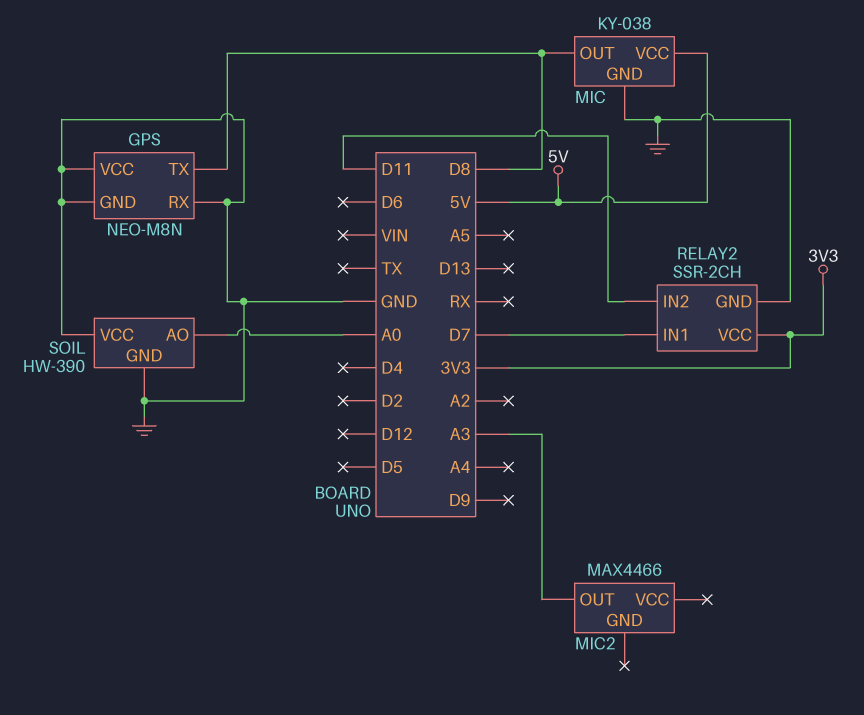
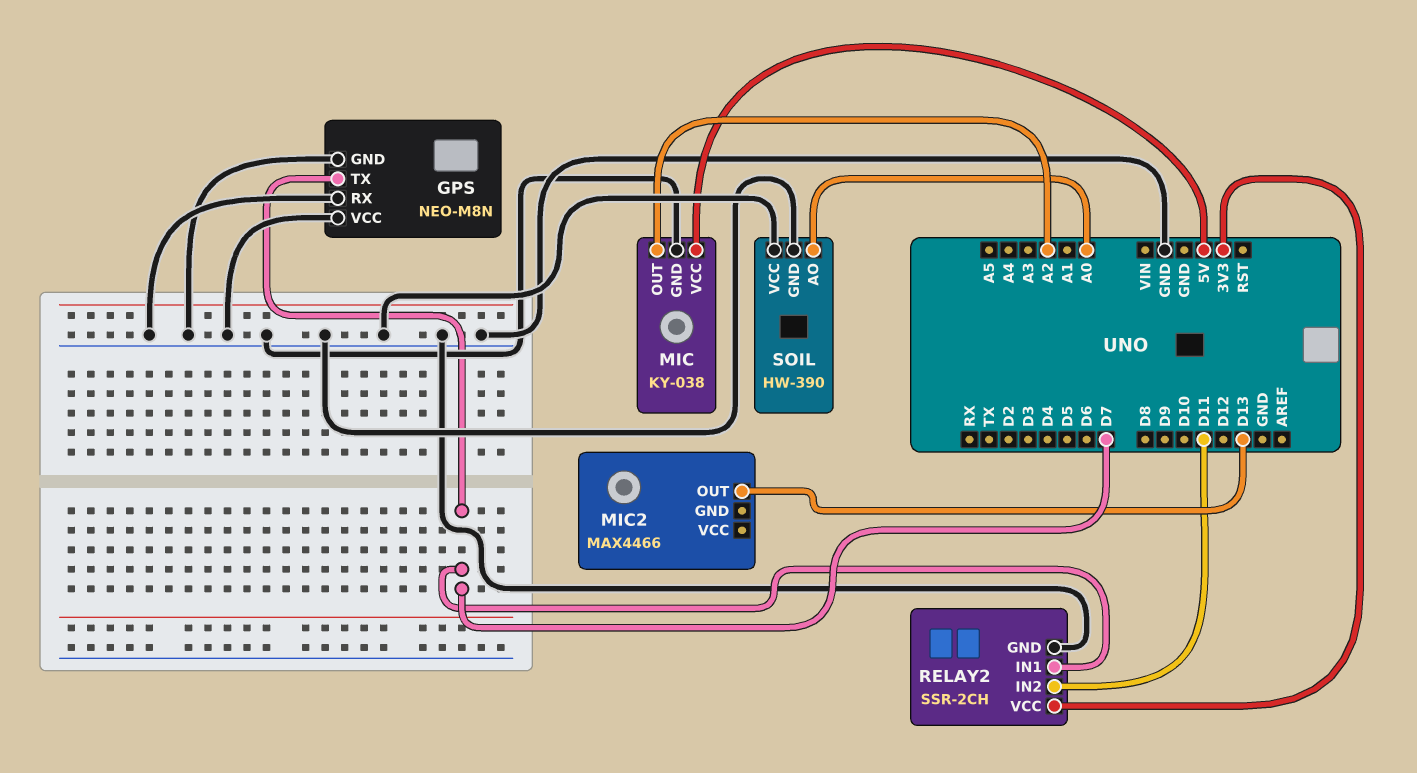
GPS pin TX: D8 -> D7
MIC pin OUT: D8 -> A2
MIC2 pin OUT: A3 -> D13

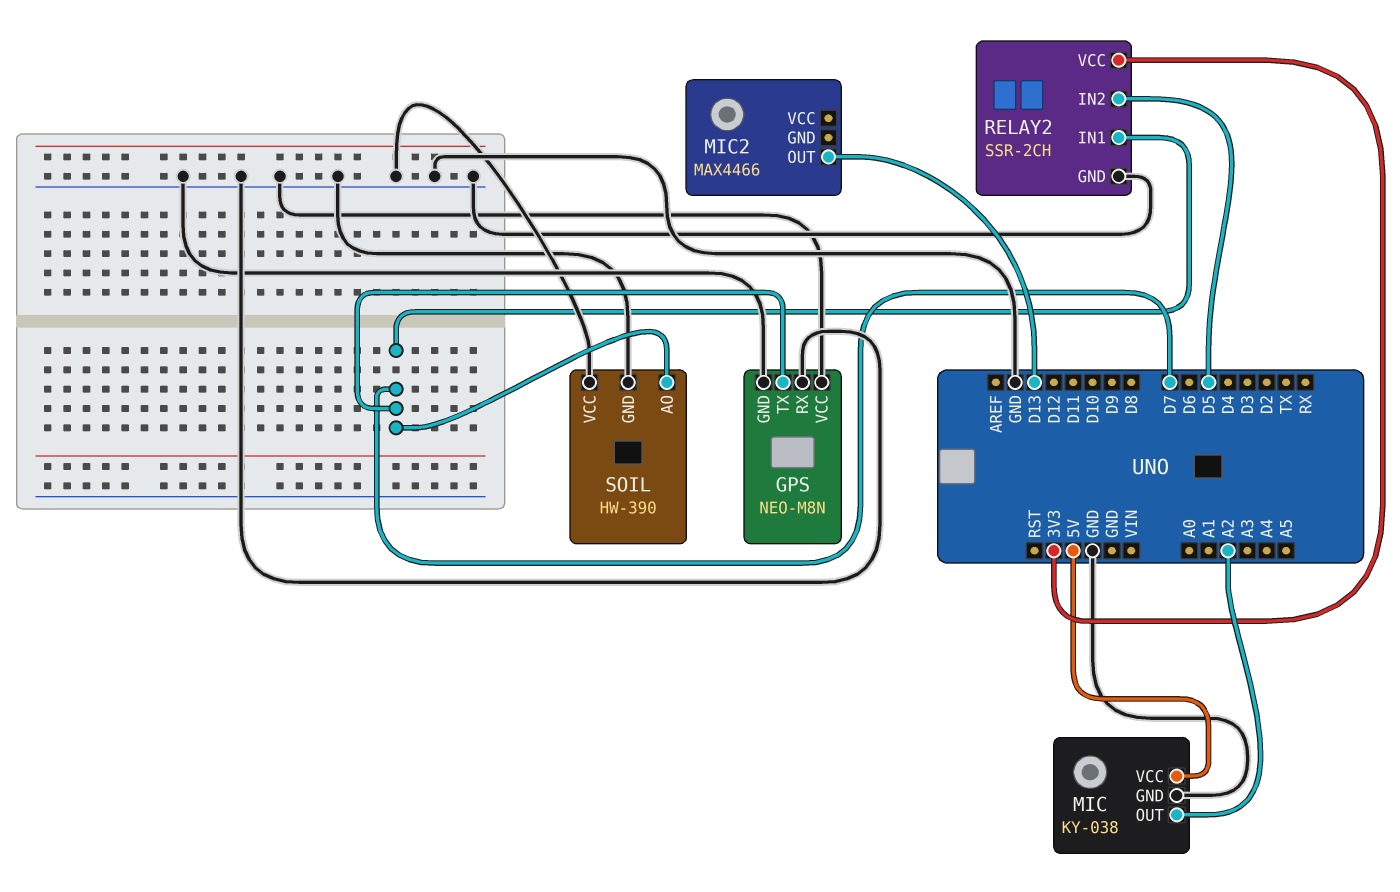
RELAY2 pin IN2: D11 -> D5
SOIL pin AO: A0 -> D7

